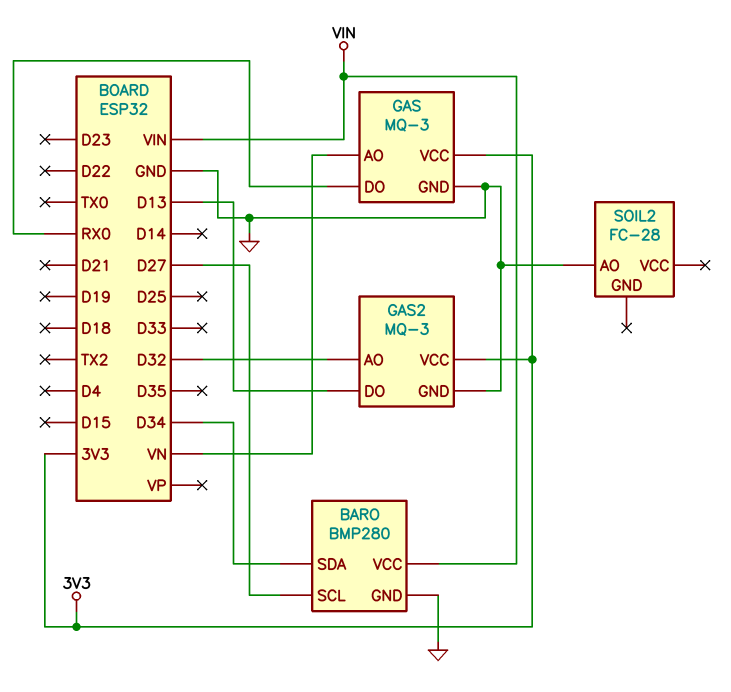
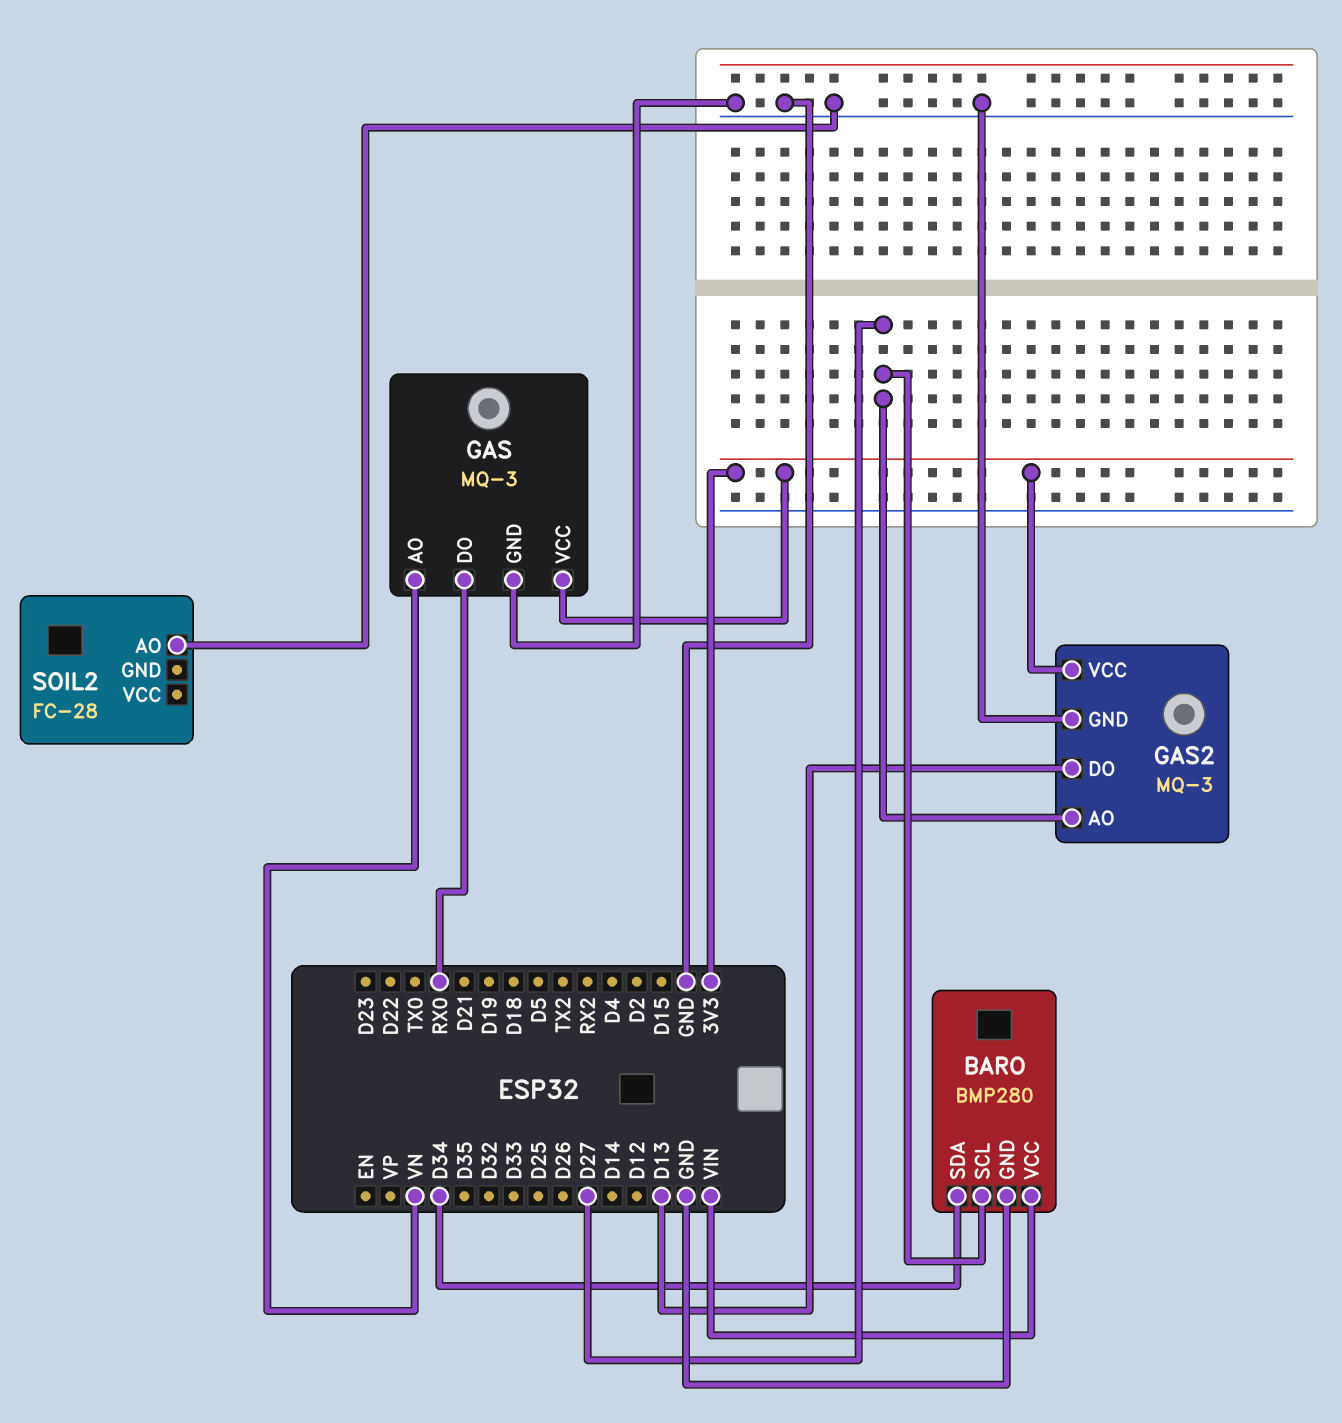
GAS2 pin AO: D32 -> D27

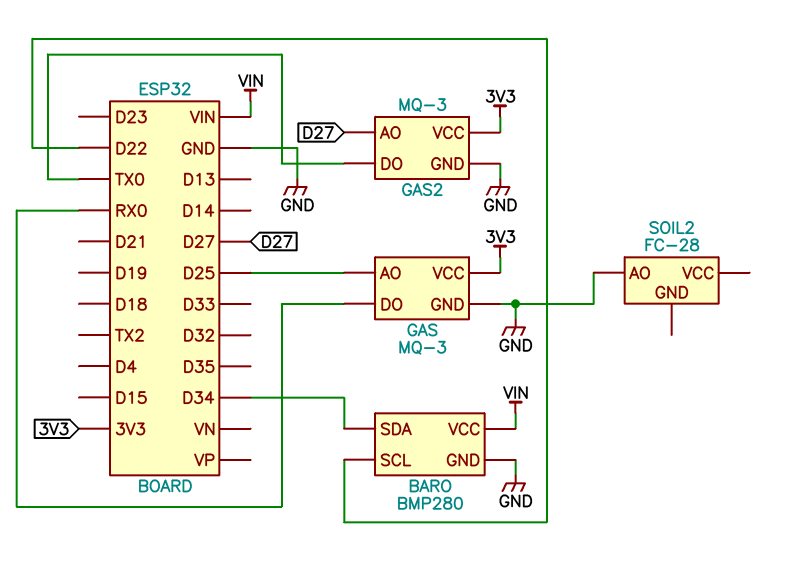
BARO pin SCL: D27 -> D22
GAS pin AO: VN -> D25
GAS2 pin DO: D13 -> TX0

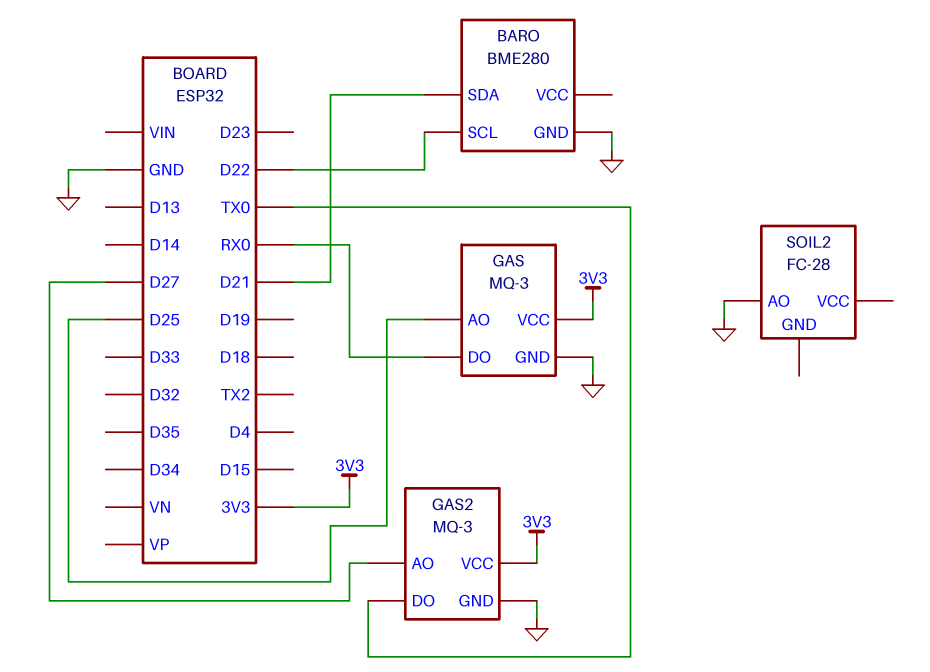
BARO: BMP280 -> BME280
BARO pin SDA: D34 -> D21
BARO pin VCC: VIN -> none

